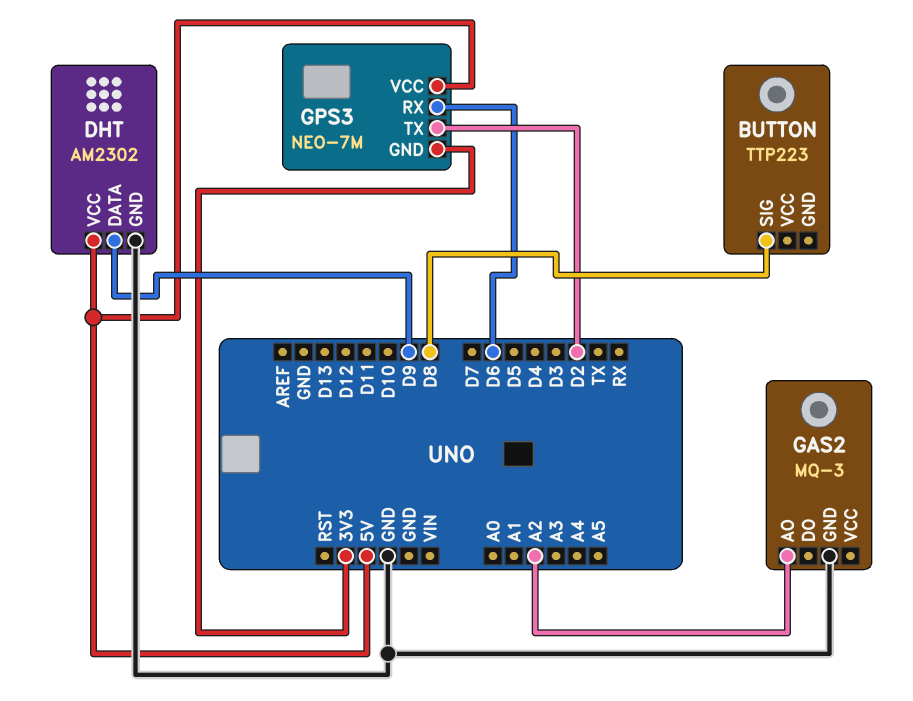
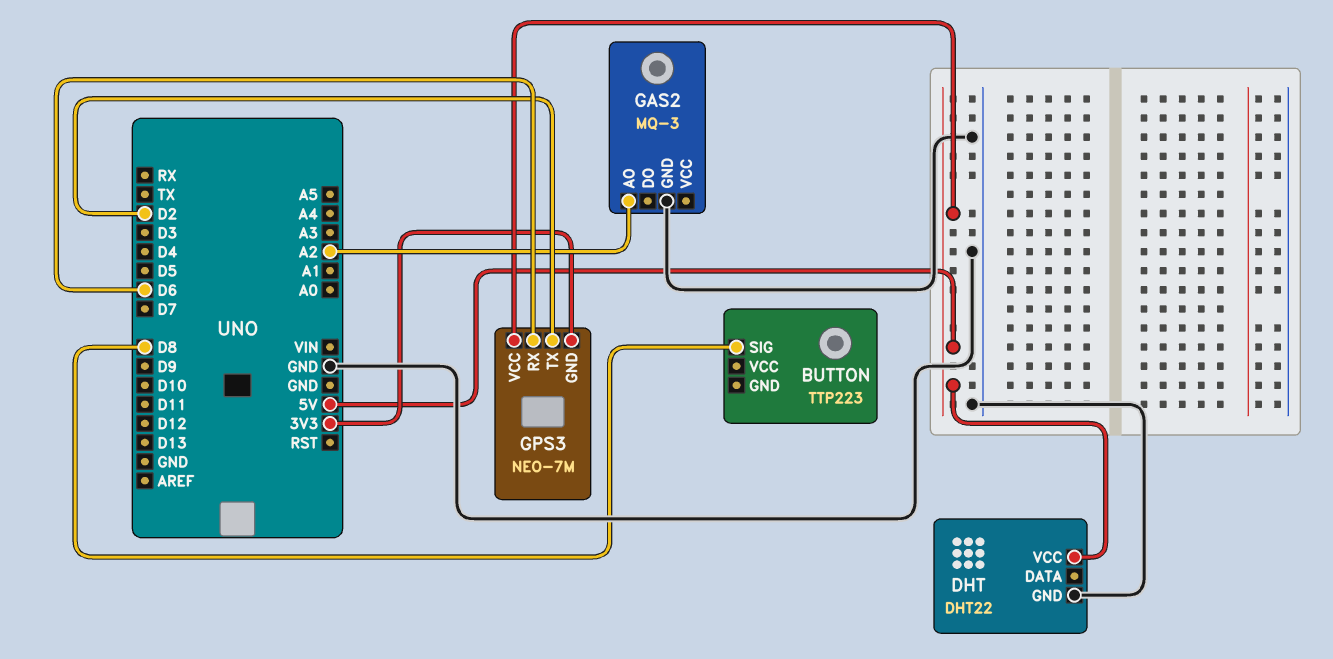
DHT: AM2302 -> DHT22
DHT pin DATA: D9 -> none

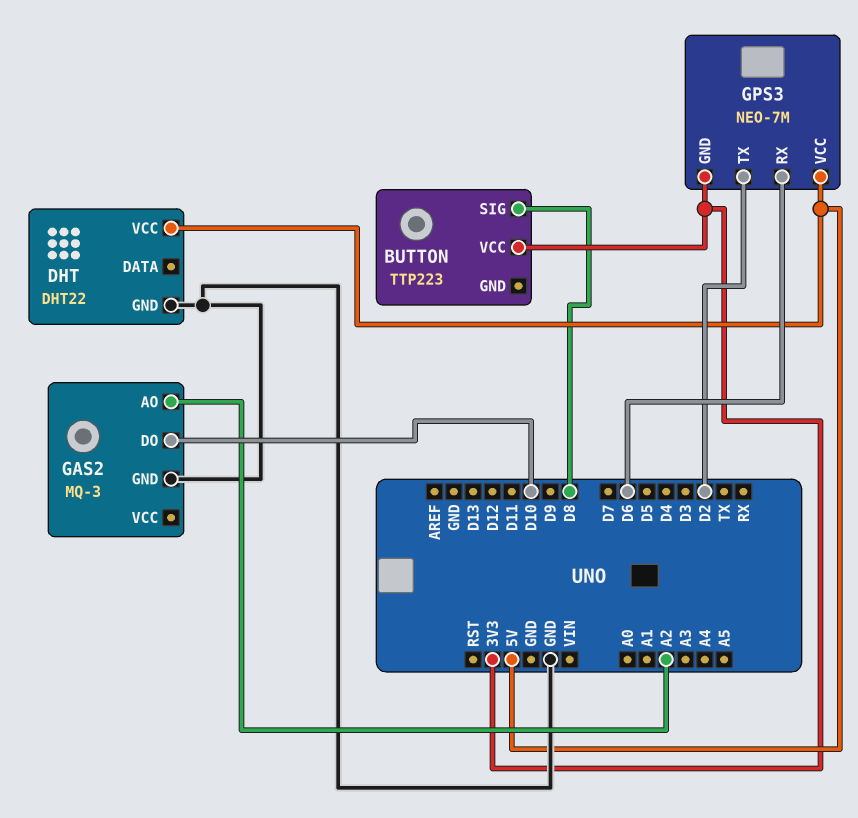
BUTTON pin VCC: none -> 3V3
GAS2 pin DO: none -> D10

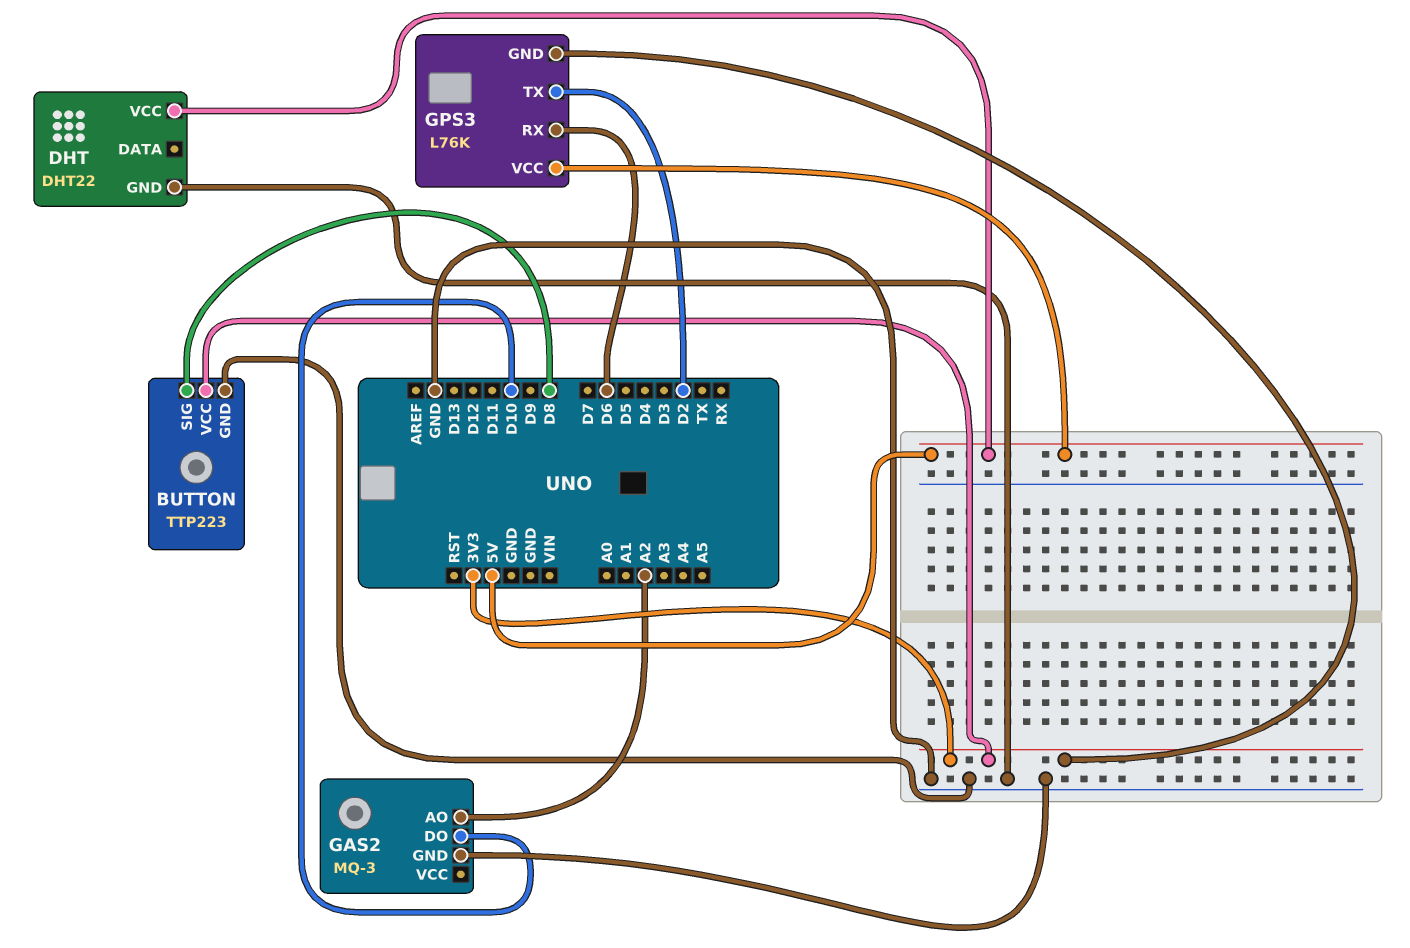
BUTTON pin GND: none -> GND
GPS3: NEO-7M -> L76K

